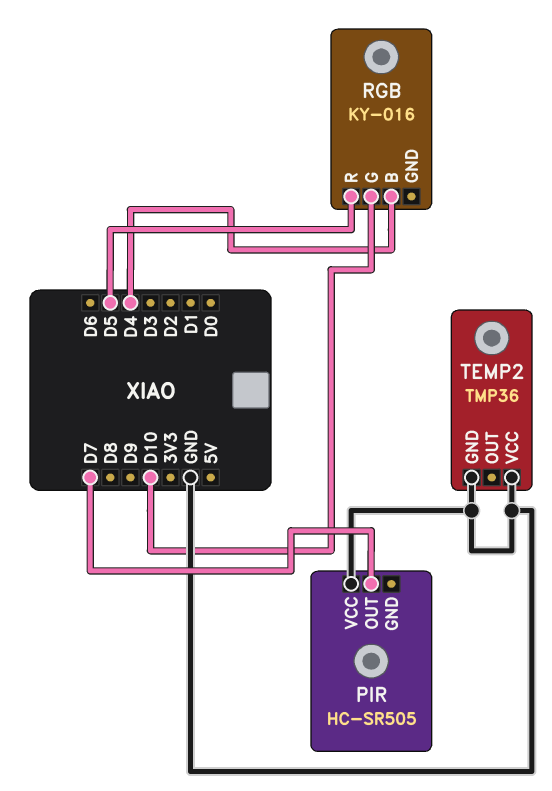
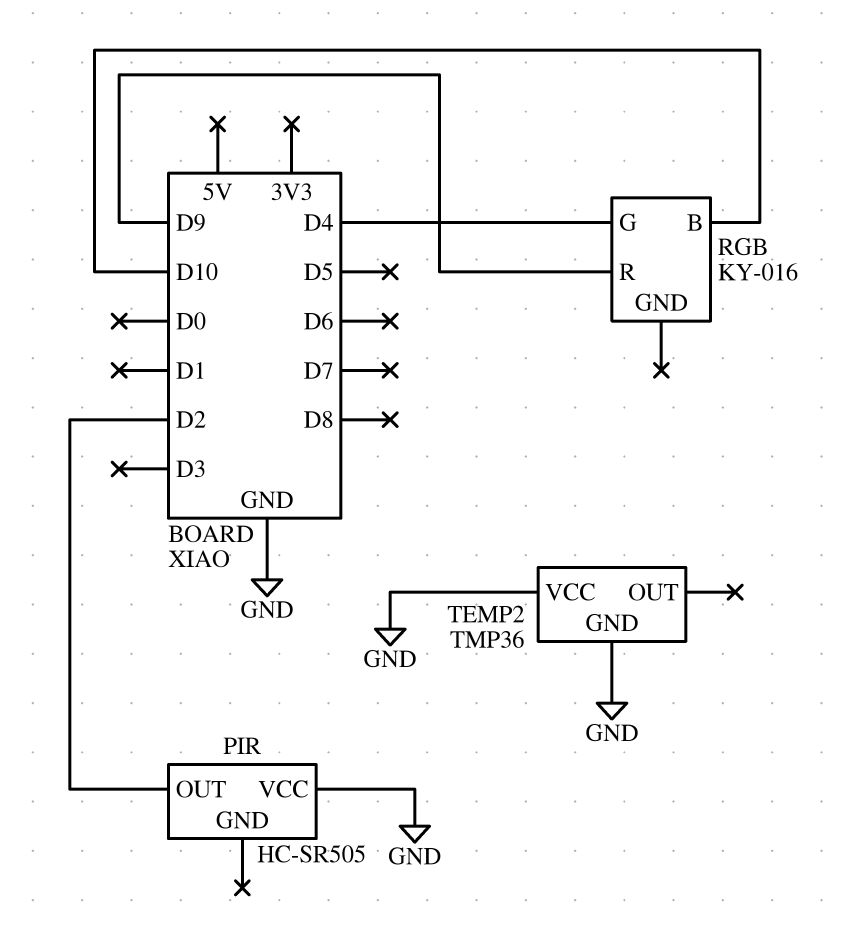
PIR pin OUT: D7 -> D2
RGB pin B: D4 -> D10
RGB pin G: D10 -> D4
RGB pin R: D5 -> D9

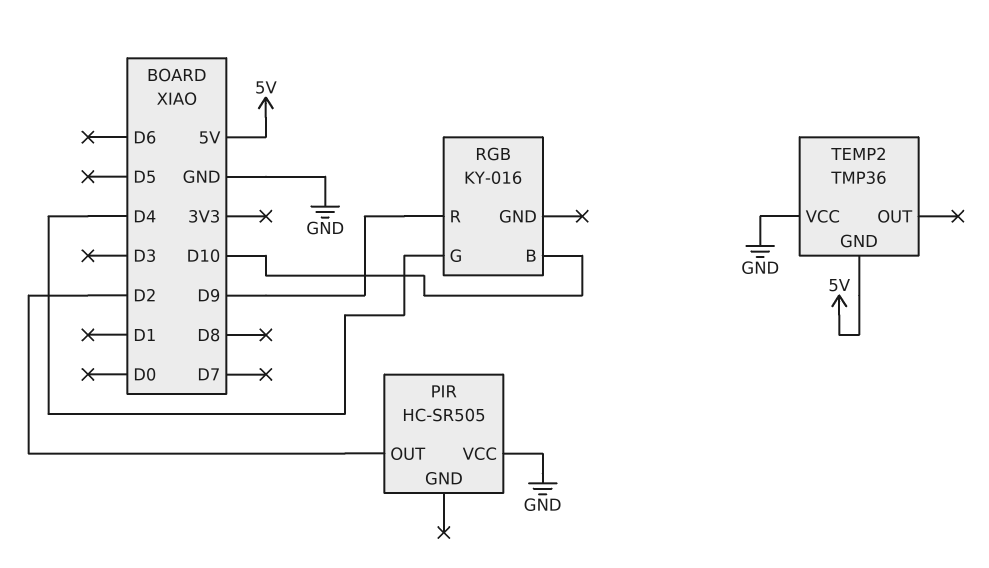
TEMP2 pin GND: GND -> 5V

